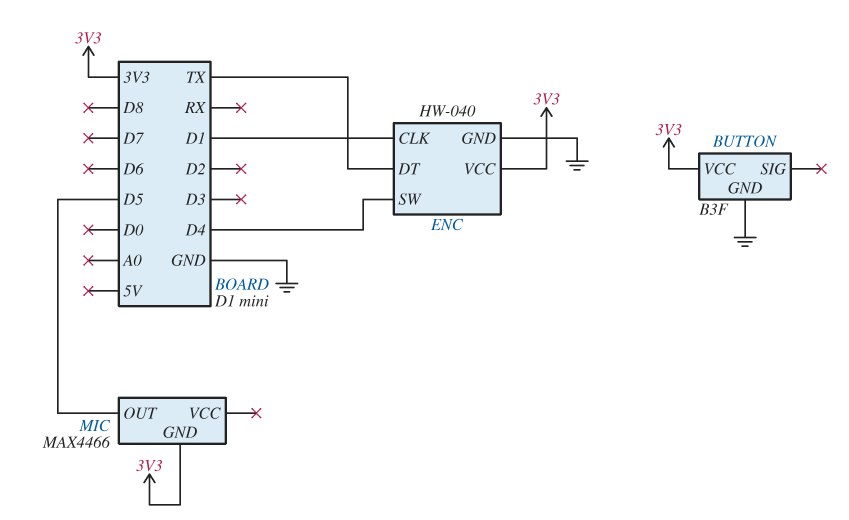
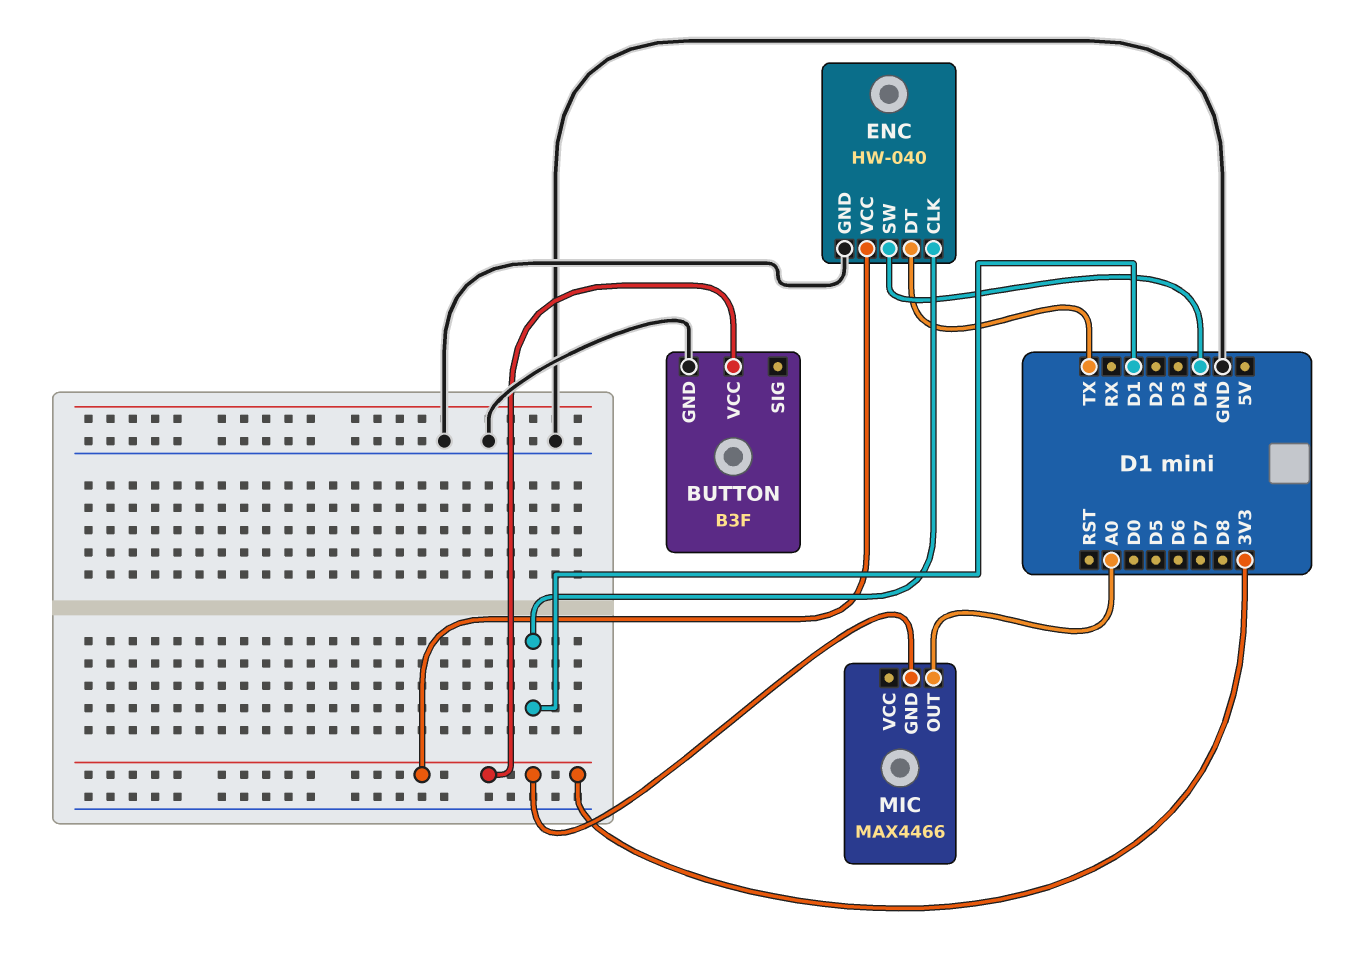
MIC pin OUT: D5 -> A0

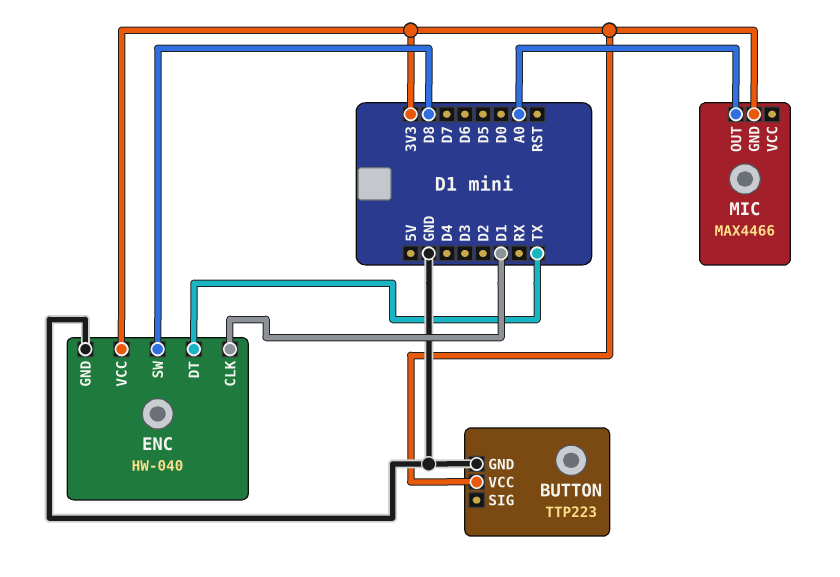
BUTTON: B3F -> TTP223
ENC pin SW: D4 -> D8

